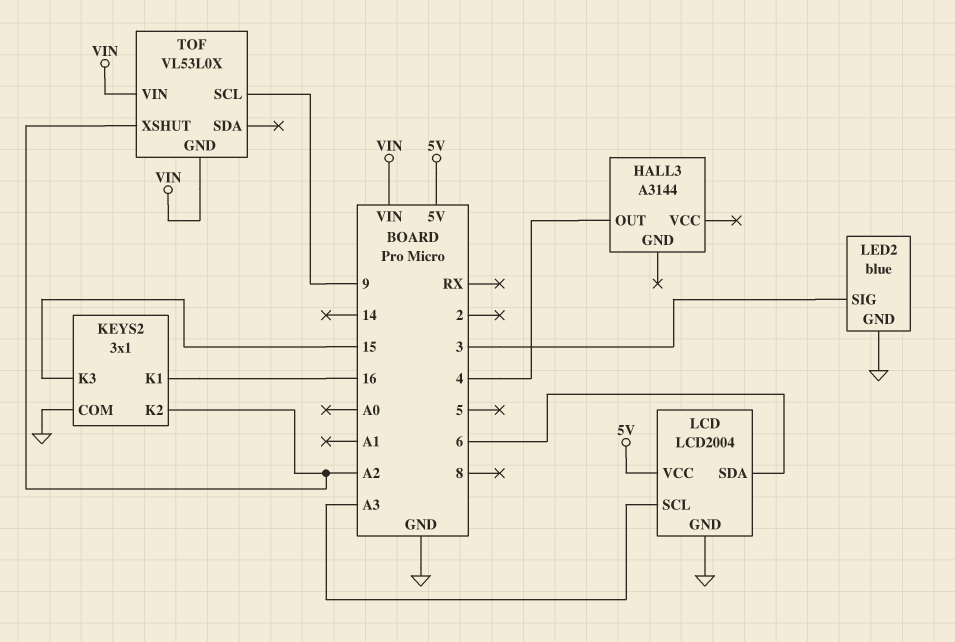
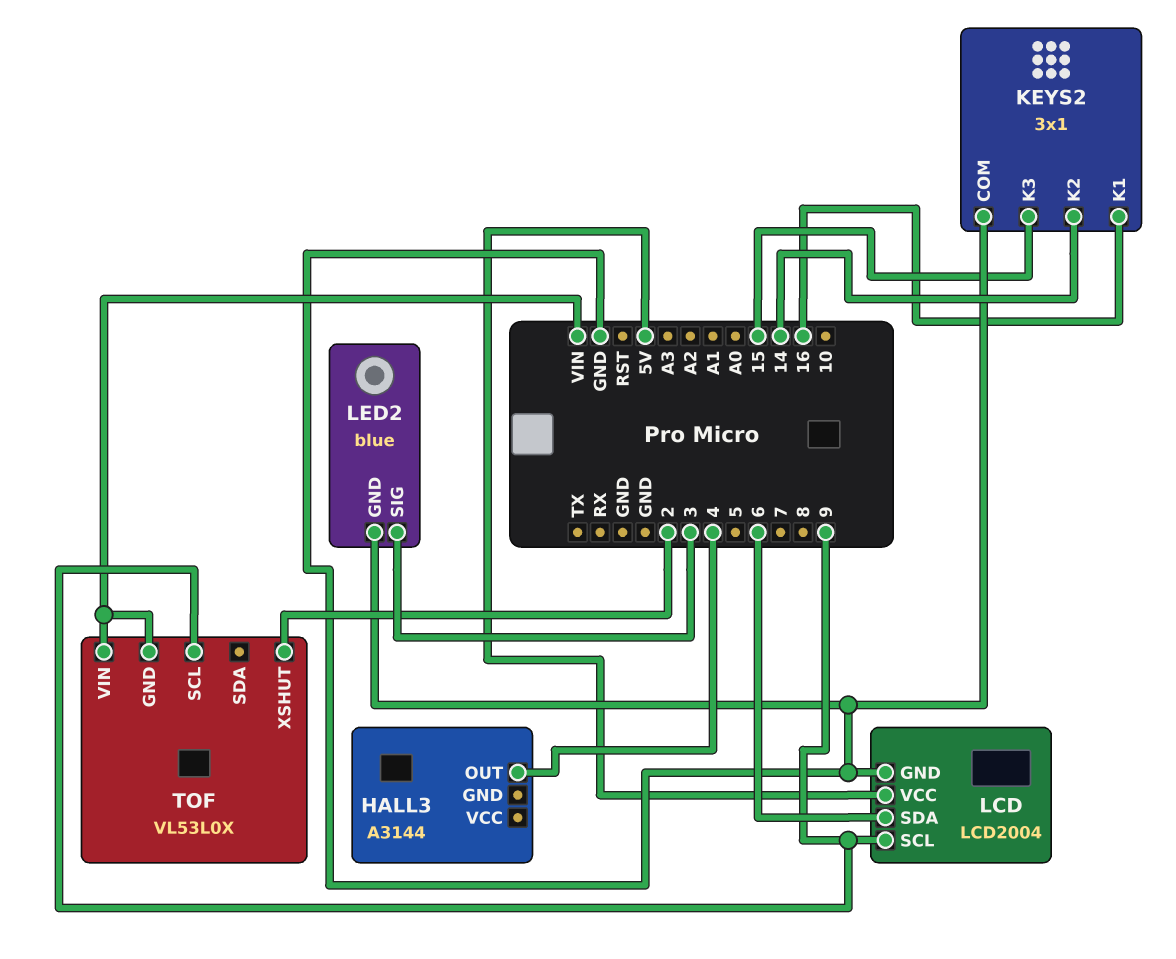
KEYS2 pin K2: A2 -> 14
LCD pin SCL: A3 -> 9
TOF pin XSHUT: A2 -> 2

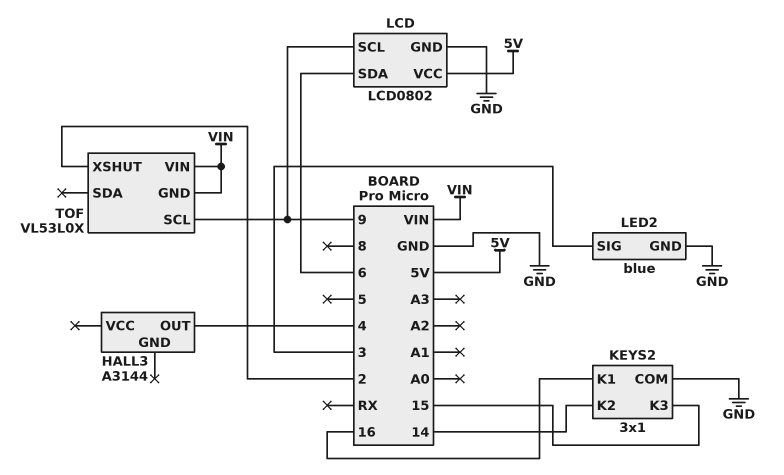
LCD: LCD2004 -> LCD0802

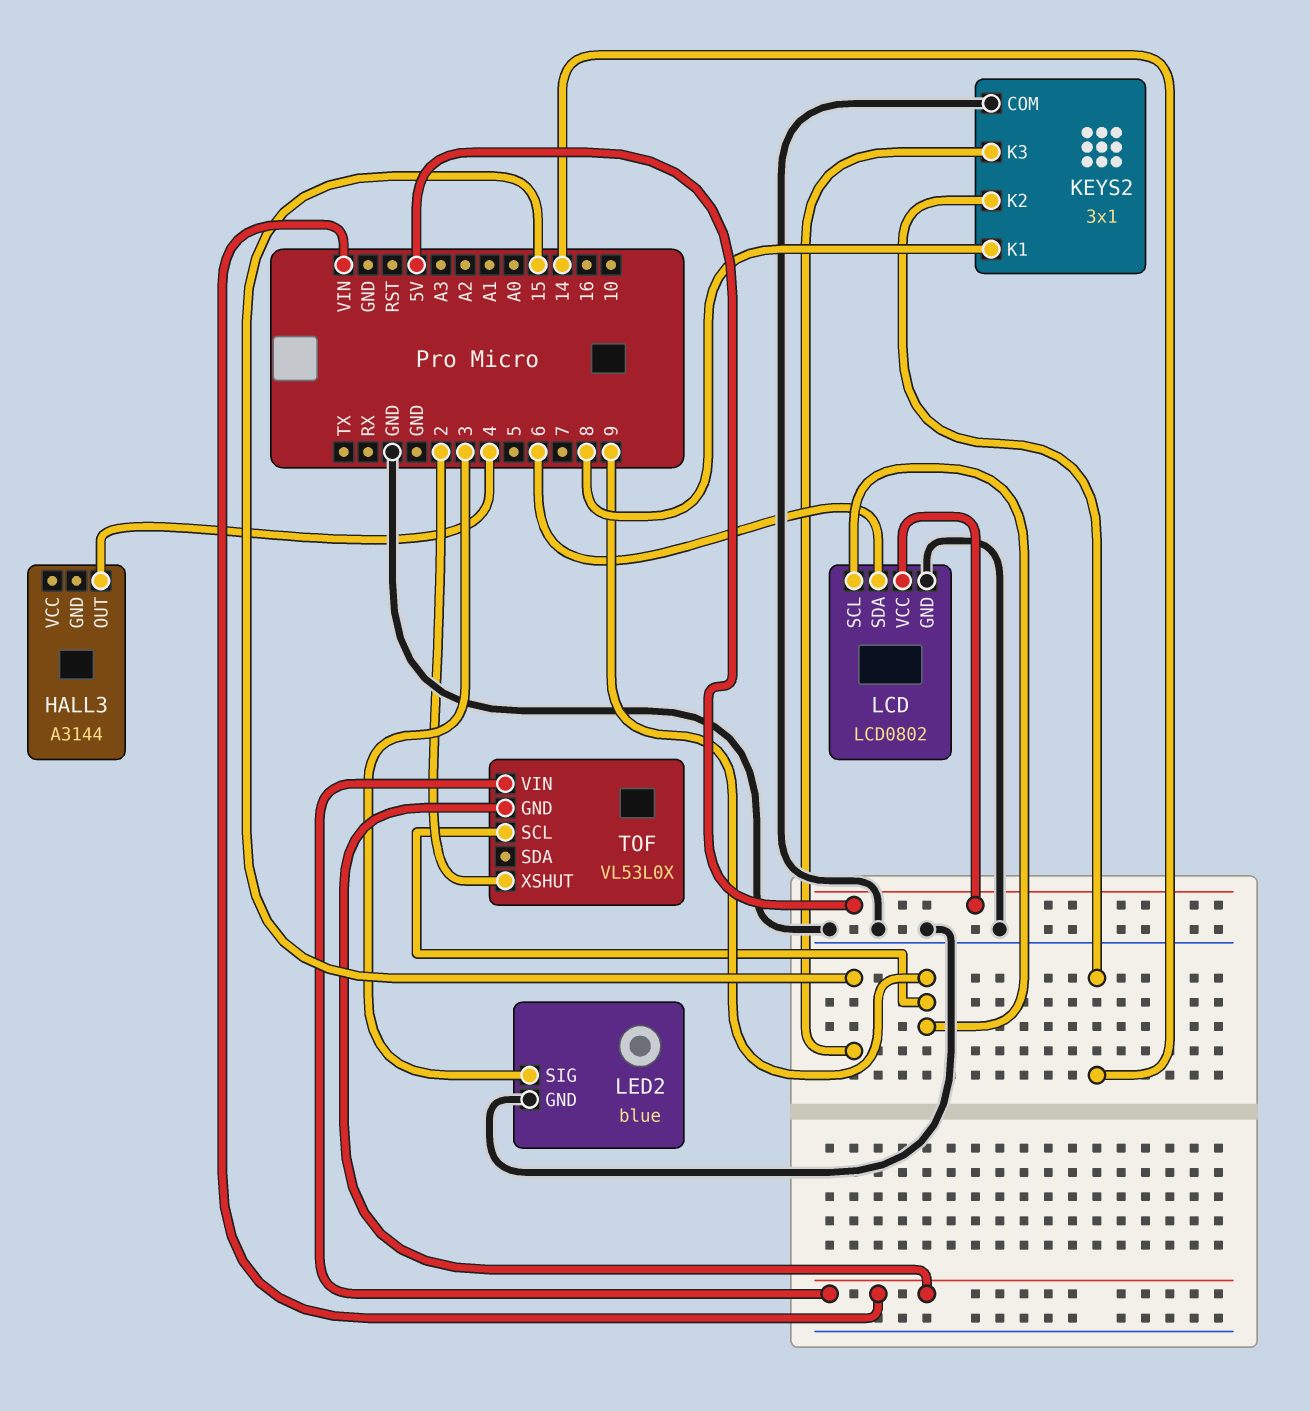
KEYS2 pin K1: 16 -> 8

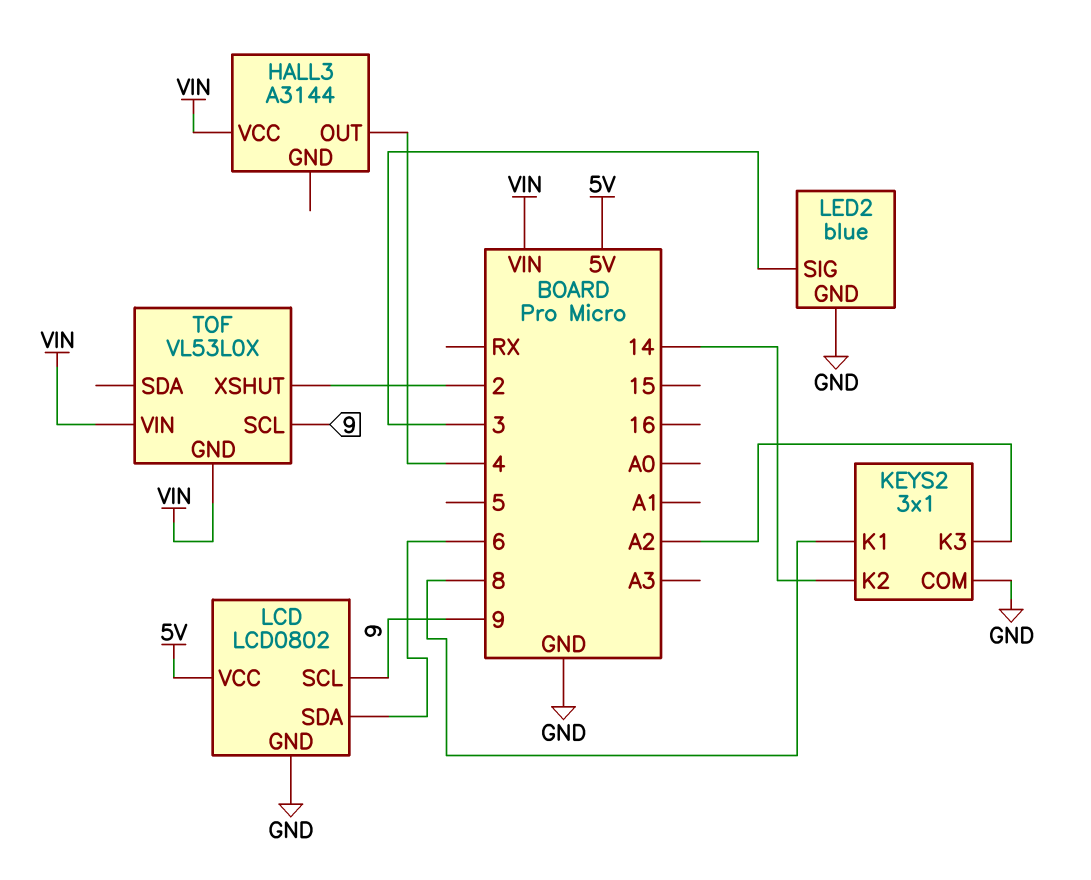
HALL3 pin VCC: none -> VIN
KEYS2 pin K3: 15 -> A2

